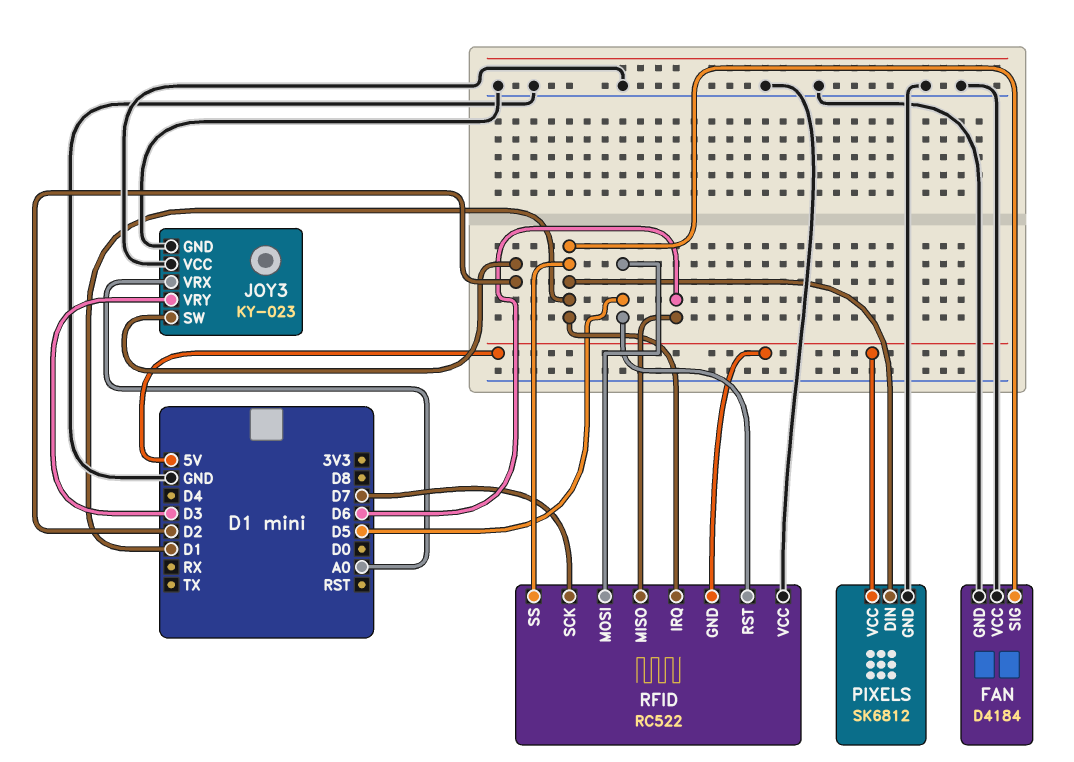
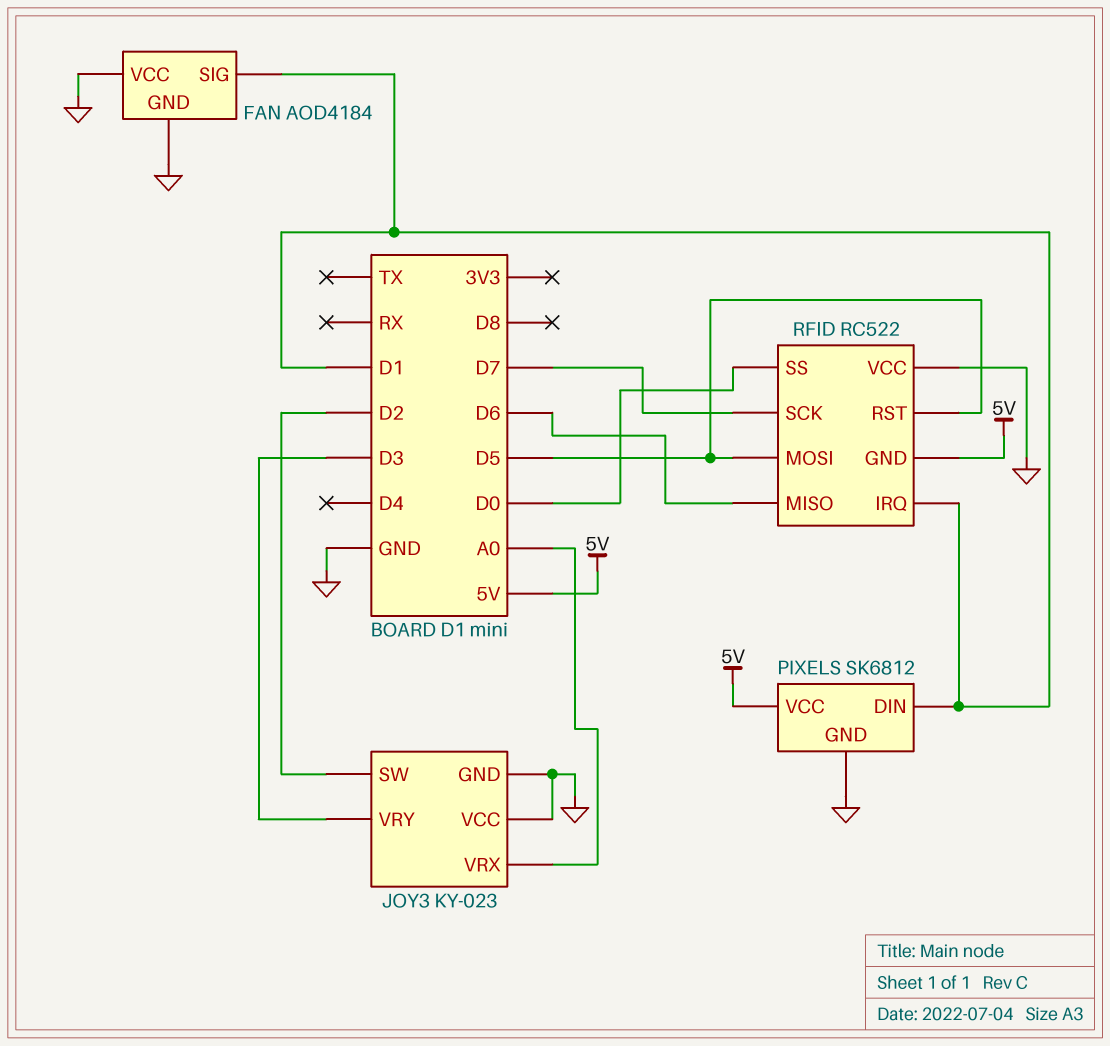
FAN: D4184 -> AOD4184
RFID pin SS: D1 -> D0

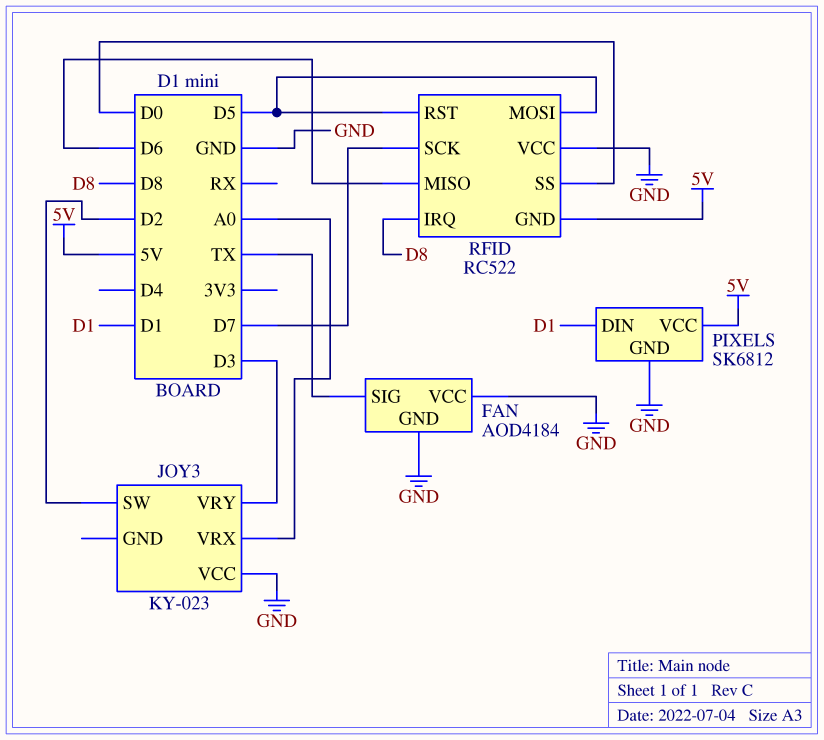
FAN pin SIG: D1 -> TX
JOY3 pin GND: GND -> none
RFID pin IRQ: D1 -> D8

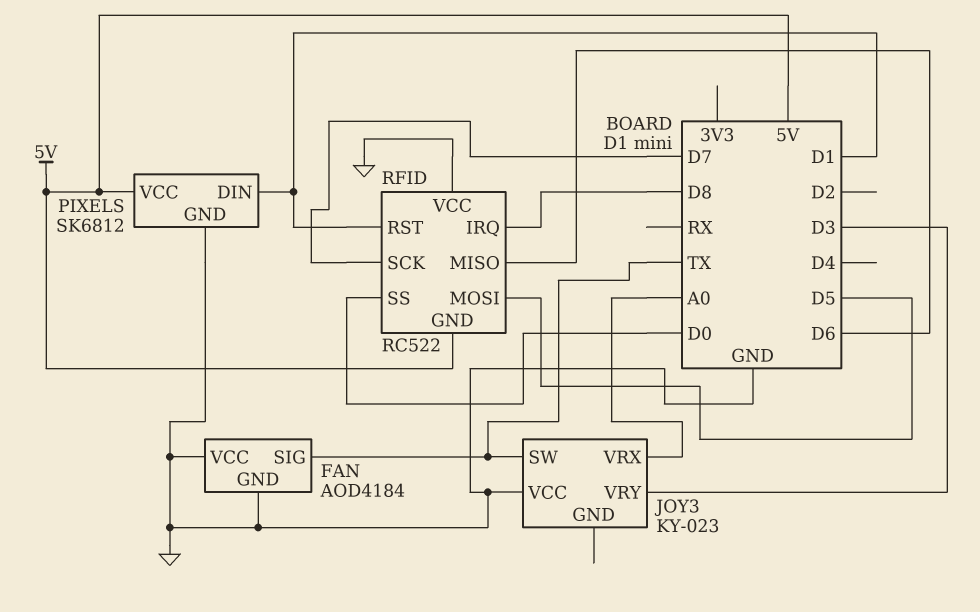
JOY3 pin SW: D2 -> TX
RFID pin RST: D5 -> D1

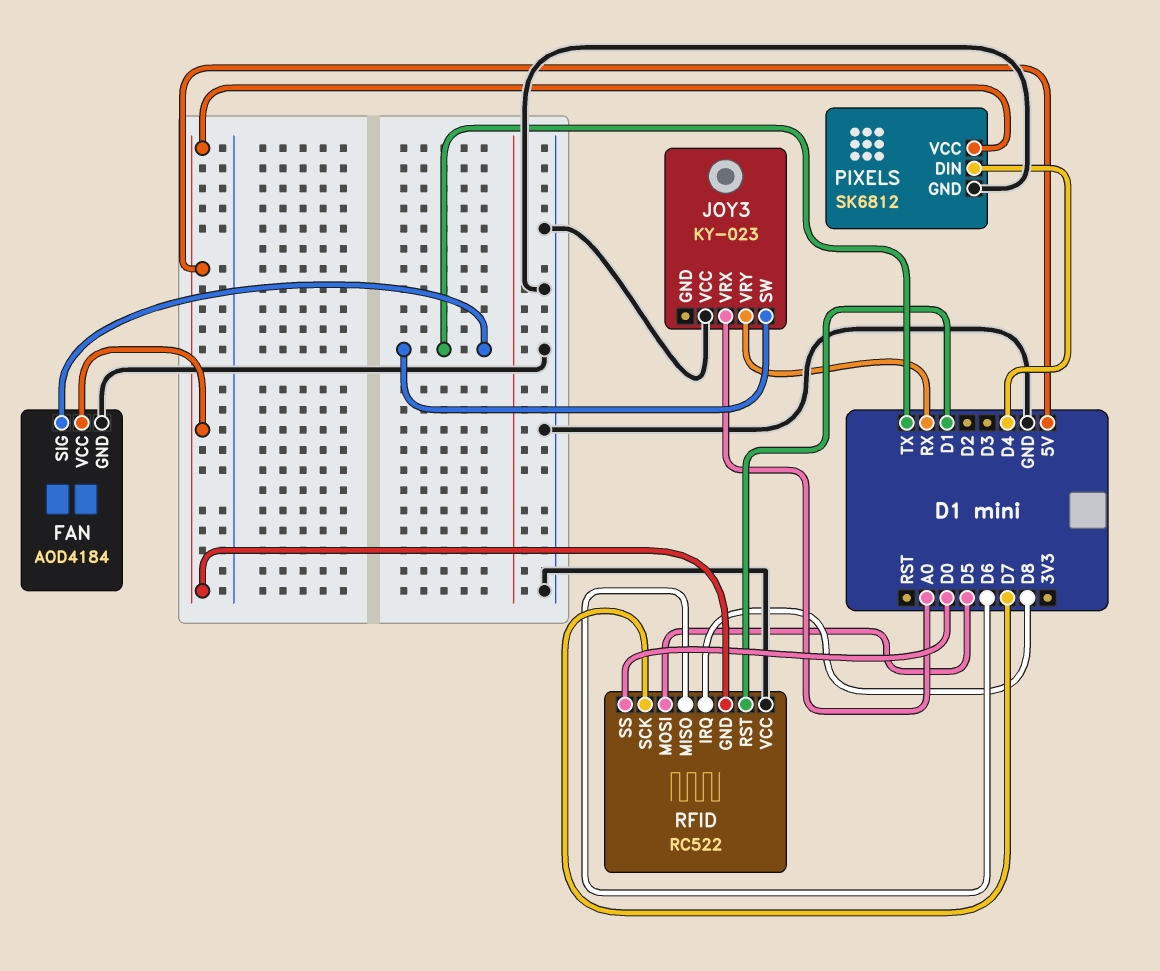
FAN pin VCC: GND -> 5V
JOY3 pin VRY: D3 -> RX
PIXELS pin DIN: D1 -> D4

